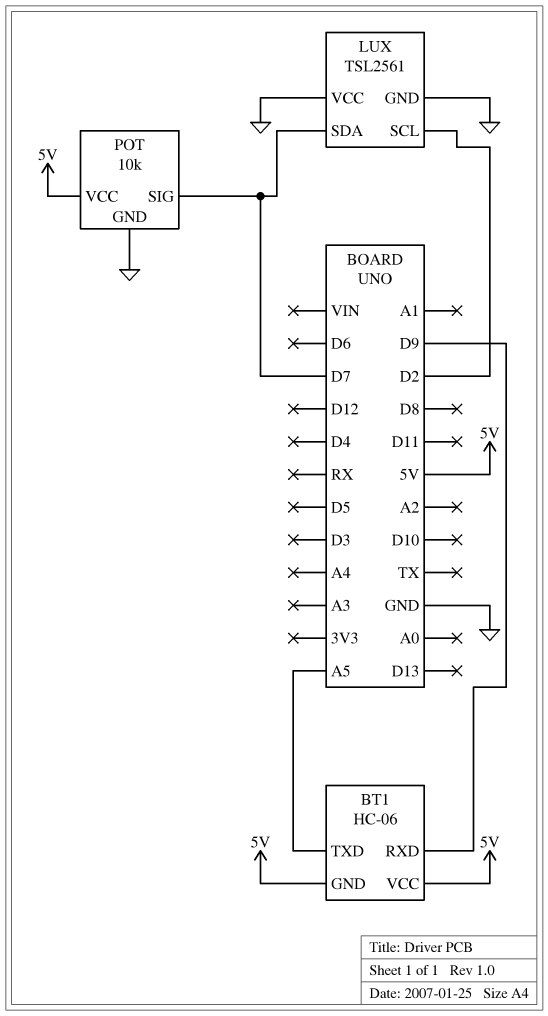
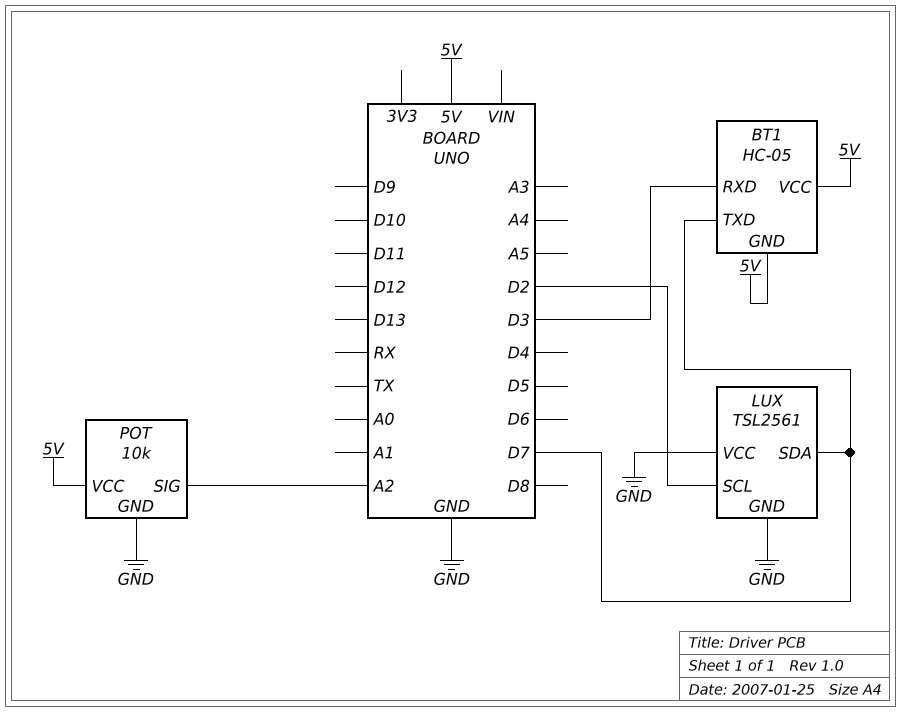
BT1: HC-06 -> HC-05
BT1 pin RXD: D9 -> D3
BT1 pin TXD: A5 -> D7
POT pin SIG: D7 -> A2

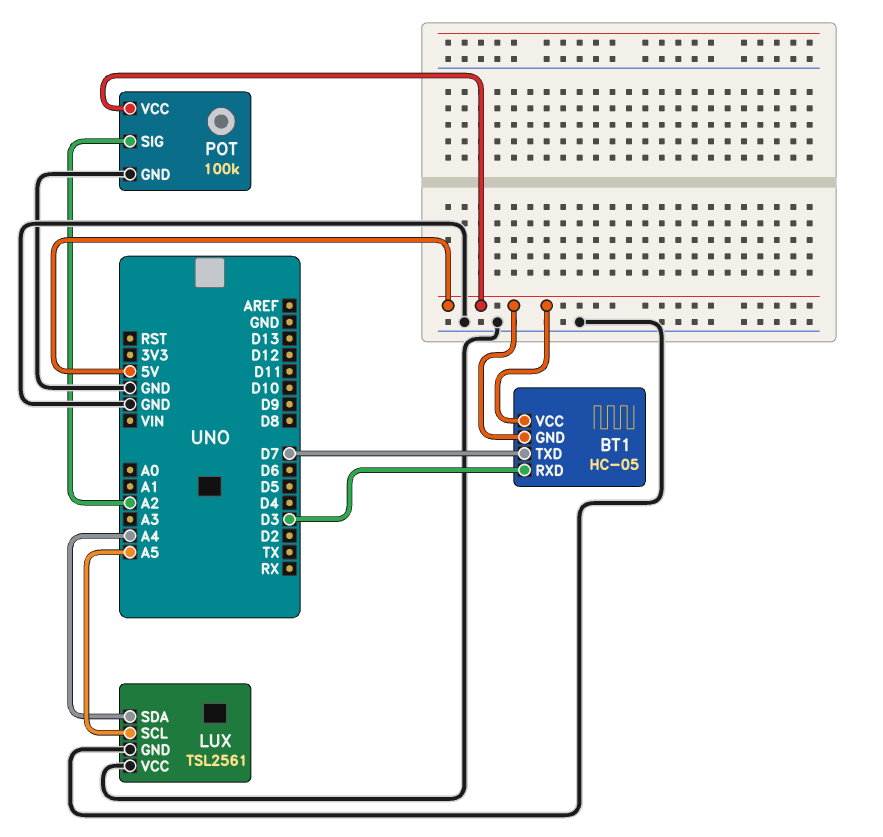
LUX pin SCL: D2 -> A5
LUX pin SDA: D7 -> A4
POT: 10k -> 100k

